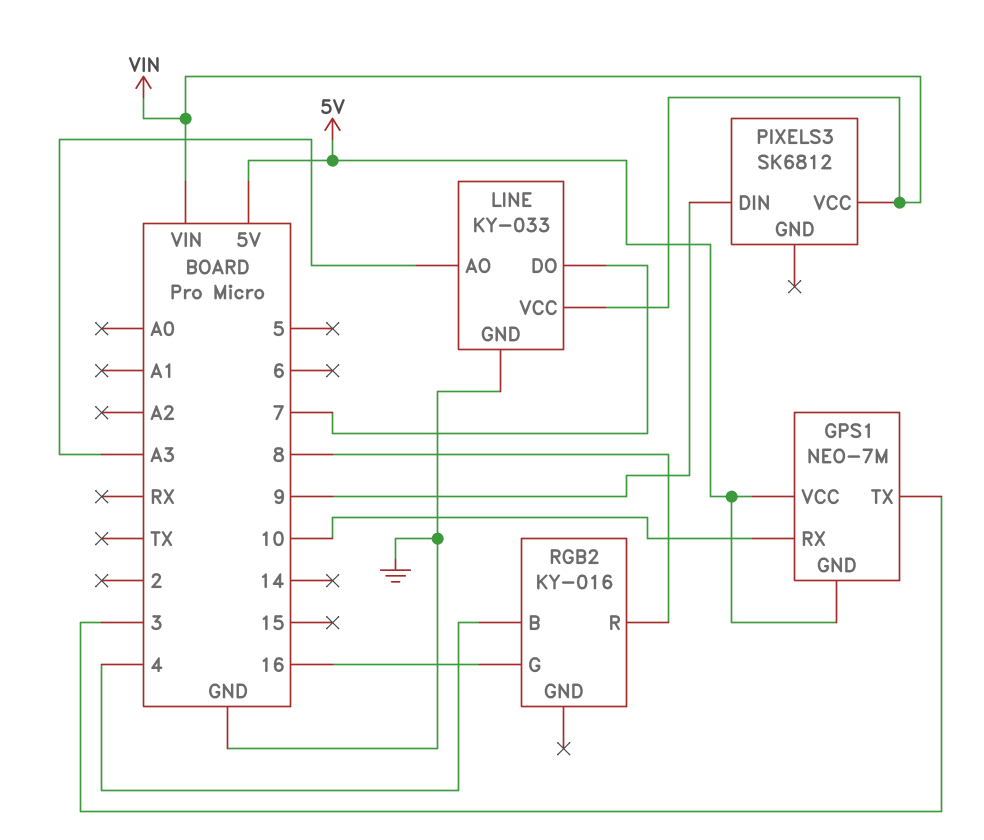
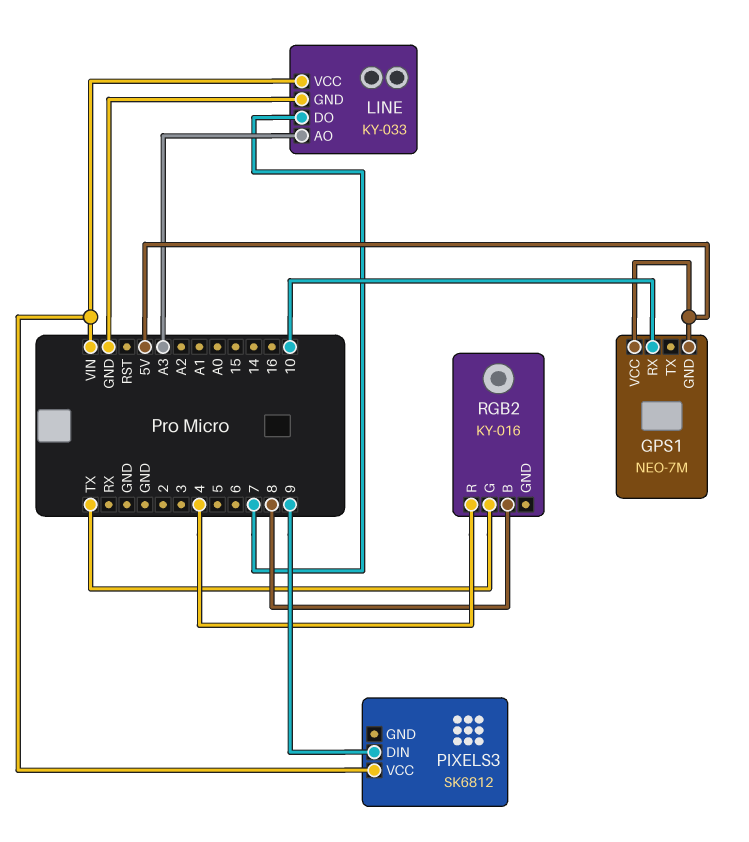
GPS1 pin TX: 3 -> none
RGB2 pin B: 4 -> 8
RGB2 pin G: 16 -> TX
RGB2 pin R: 8 -> 4

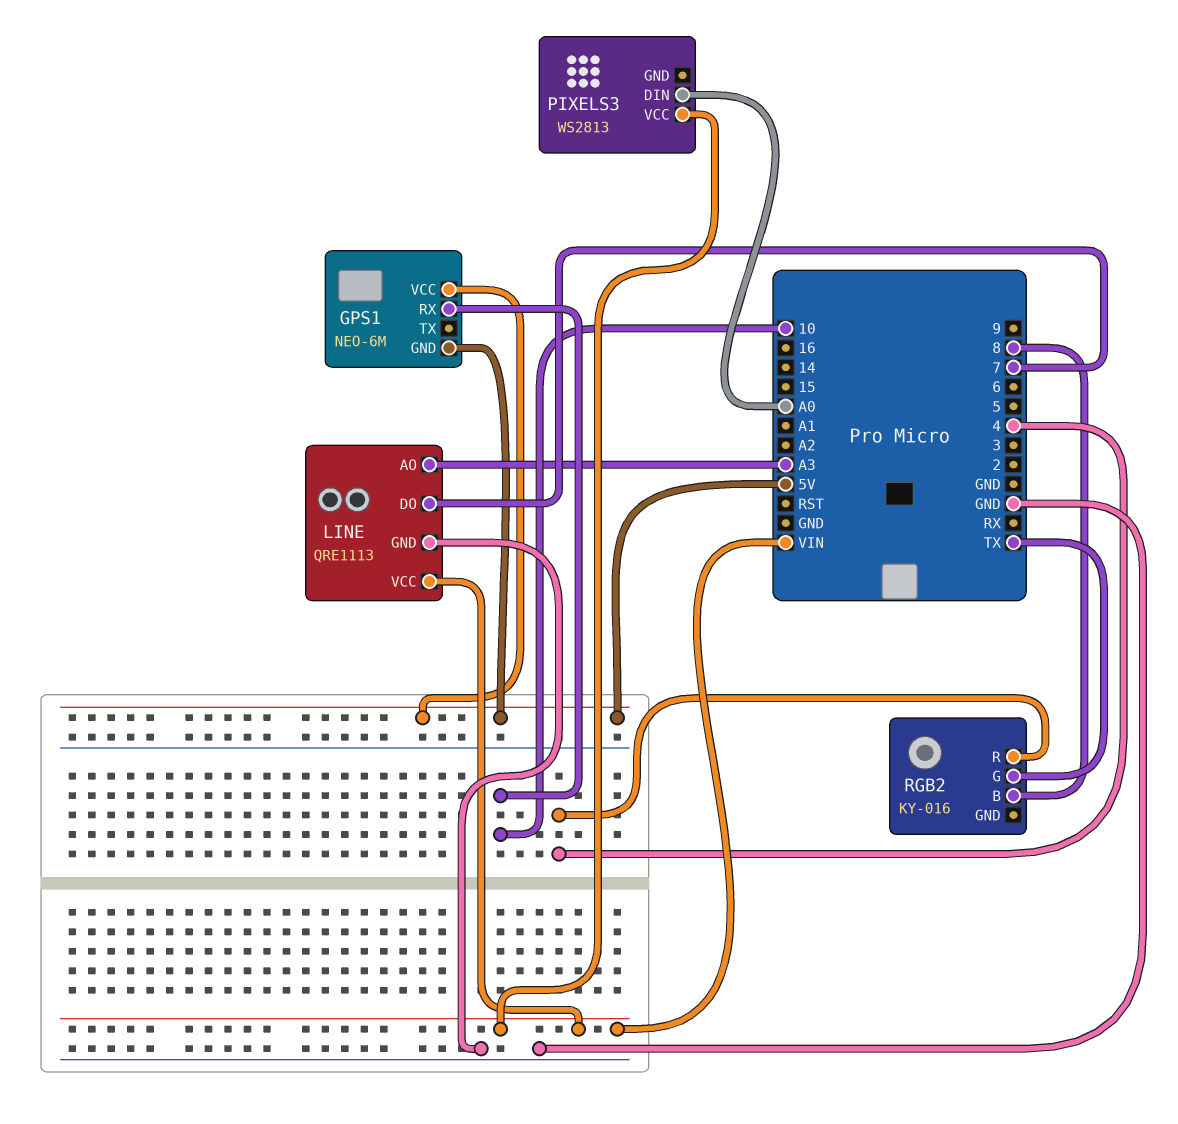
GPS1: NEO-7M -> NEO-6M
LINE: KY-033 -> QRE1113
PIXELS3: SK6812 -> WS2813
PIXELS3 pin DIN: 9 -> A0

